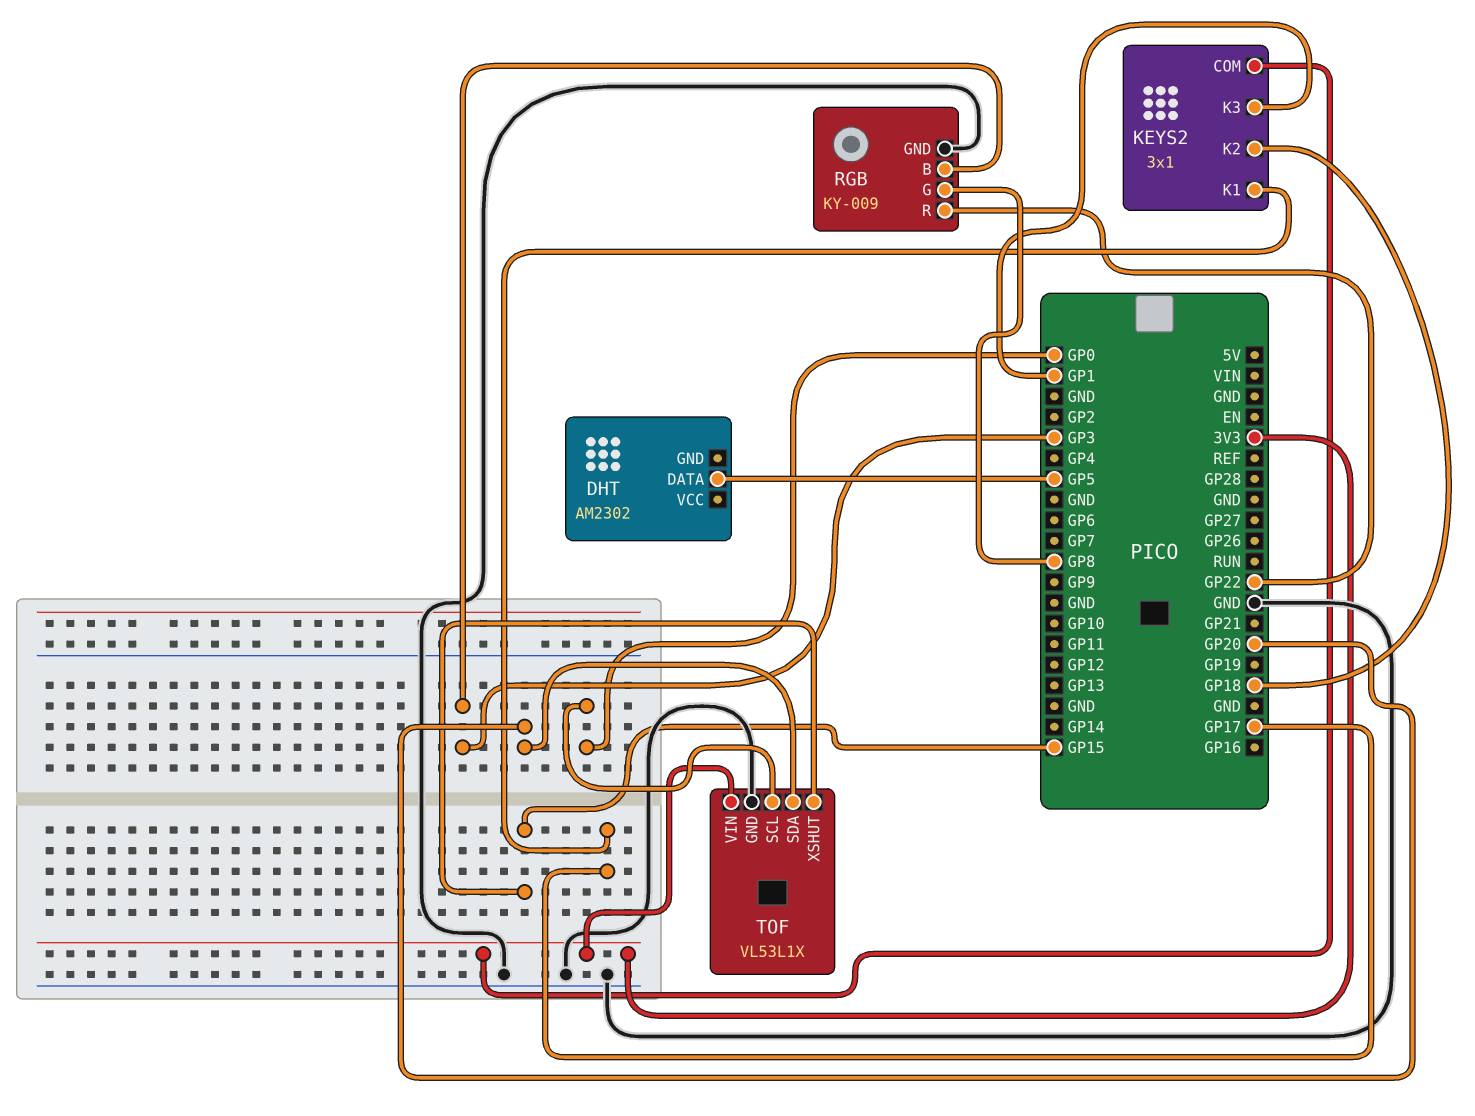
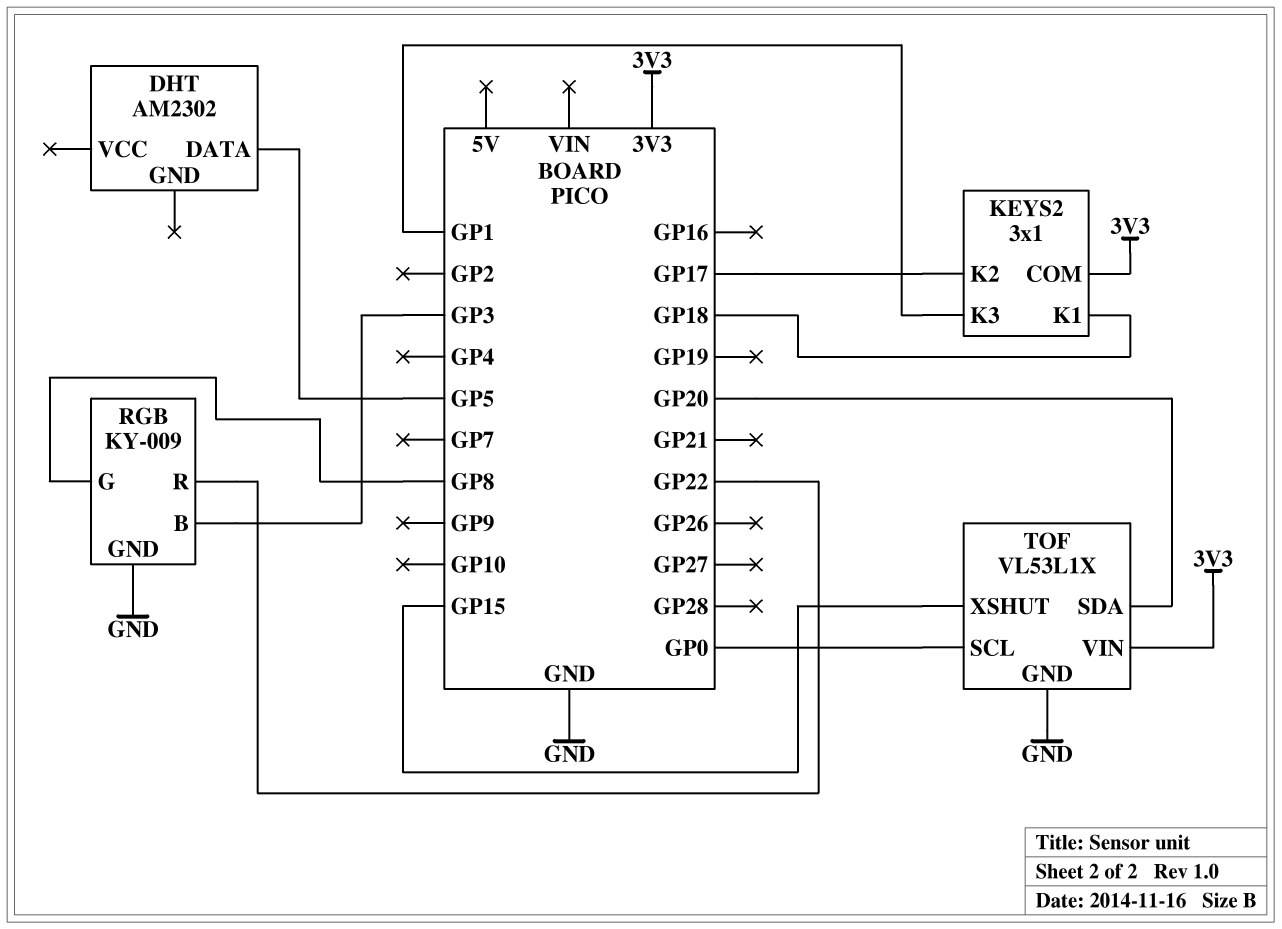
KEYS2 pin K1: GP17 -> GP18
KEYS2 pin K2: GP18 -> GP17

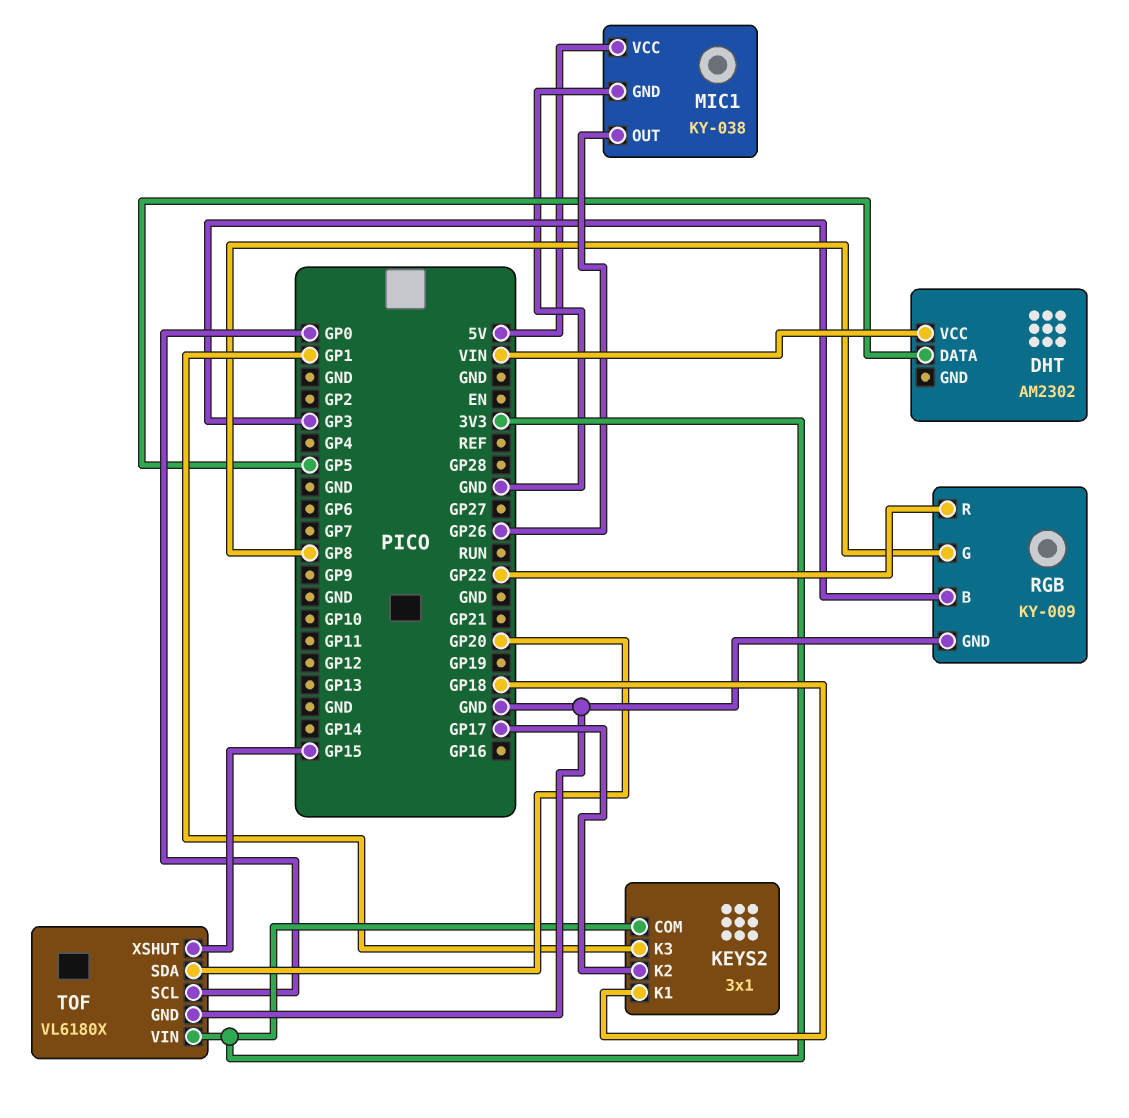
DHT pin VCC: none -> VIN
MIC1: none -> KY-038
MIC1 pin GND: none -> GND
MIC1 pin OUT: none -> GP26
MIC1 pin VCC: none -> 5V
TOF: VL53L1X -> VL6180X

